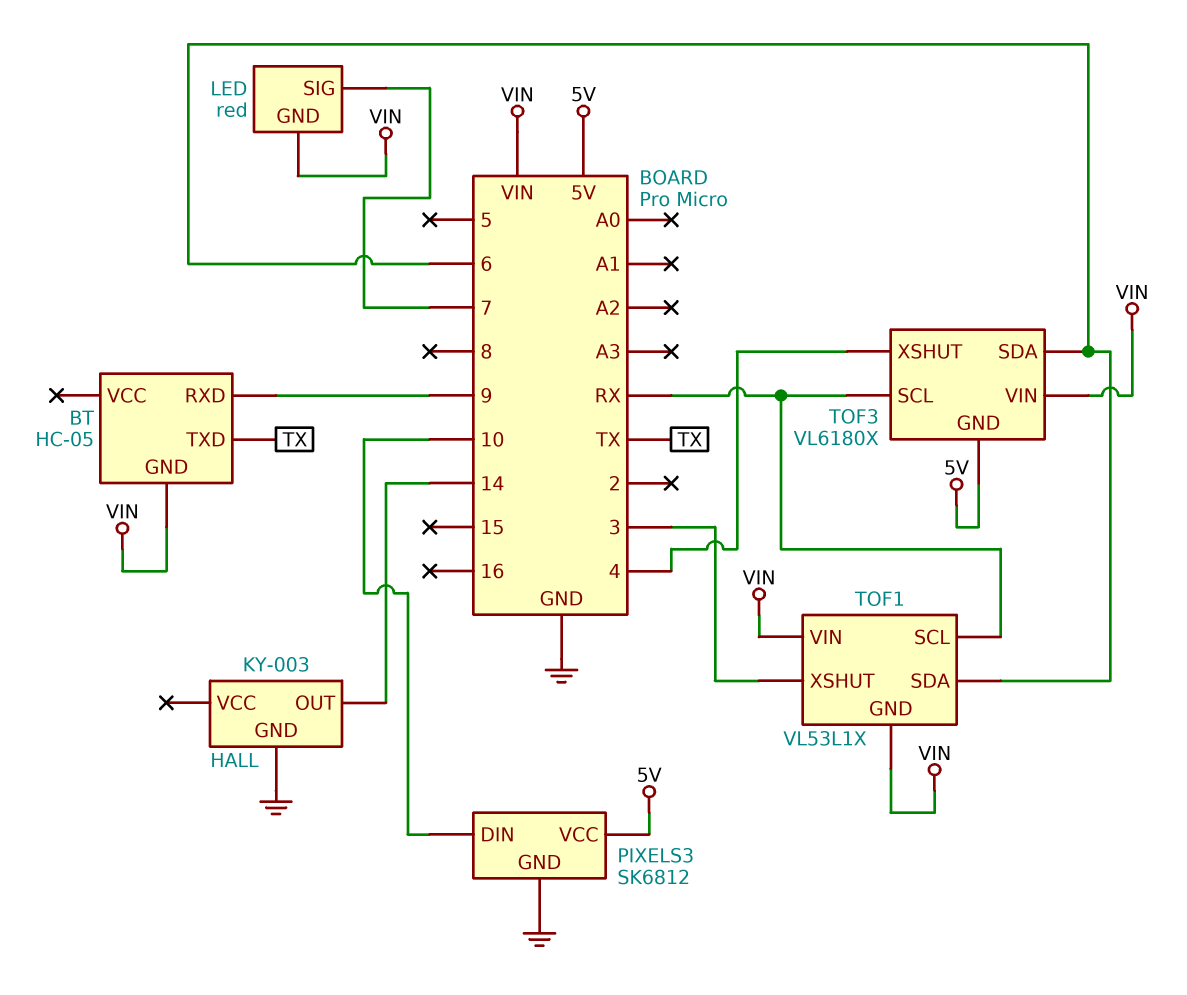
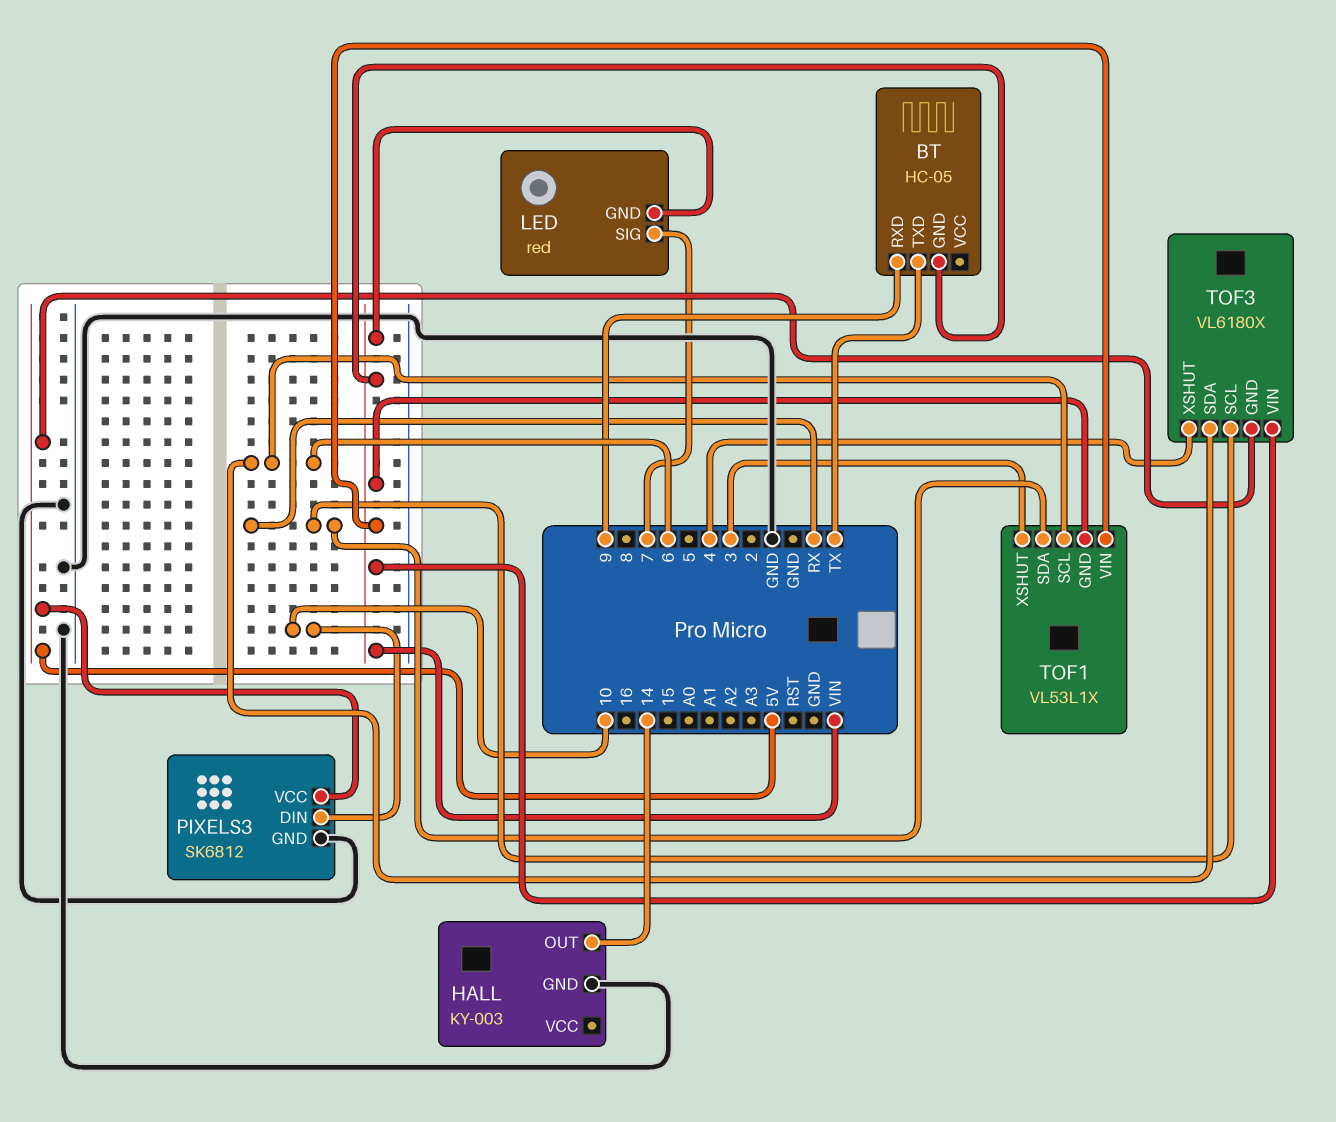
TOF1 pin SCL: RX -> 6
TOF1 pin SDA: 6 -> RX

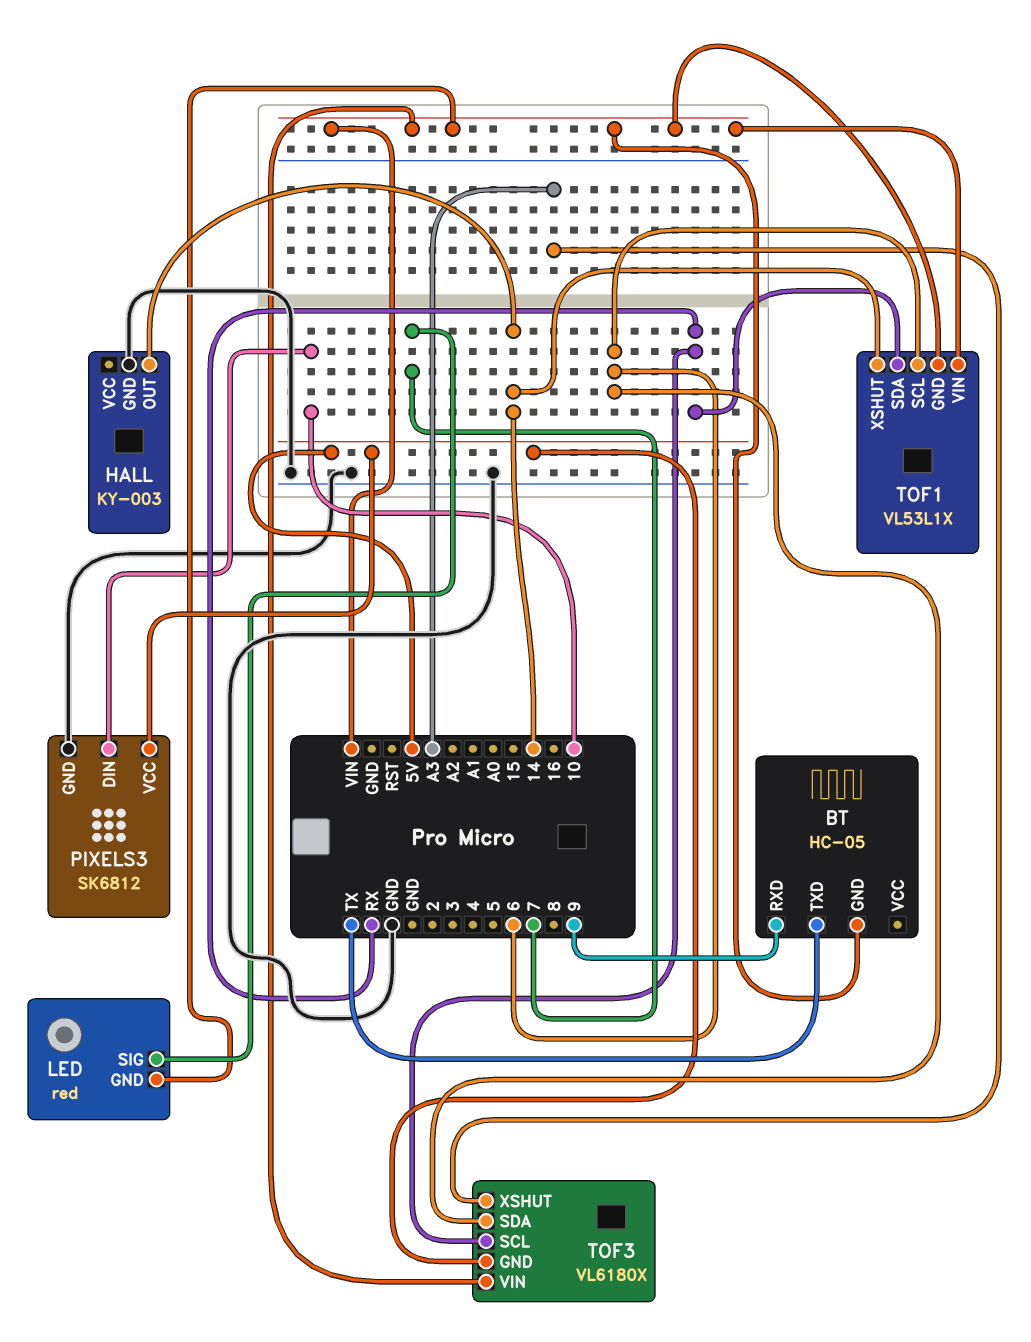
TOF1 pin XSHUT: 3 -> 14
TOF3 pin XSHUT: 4 -> A3

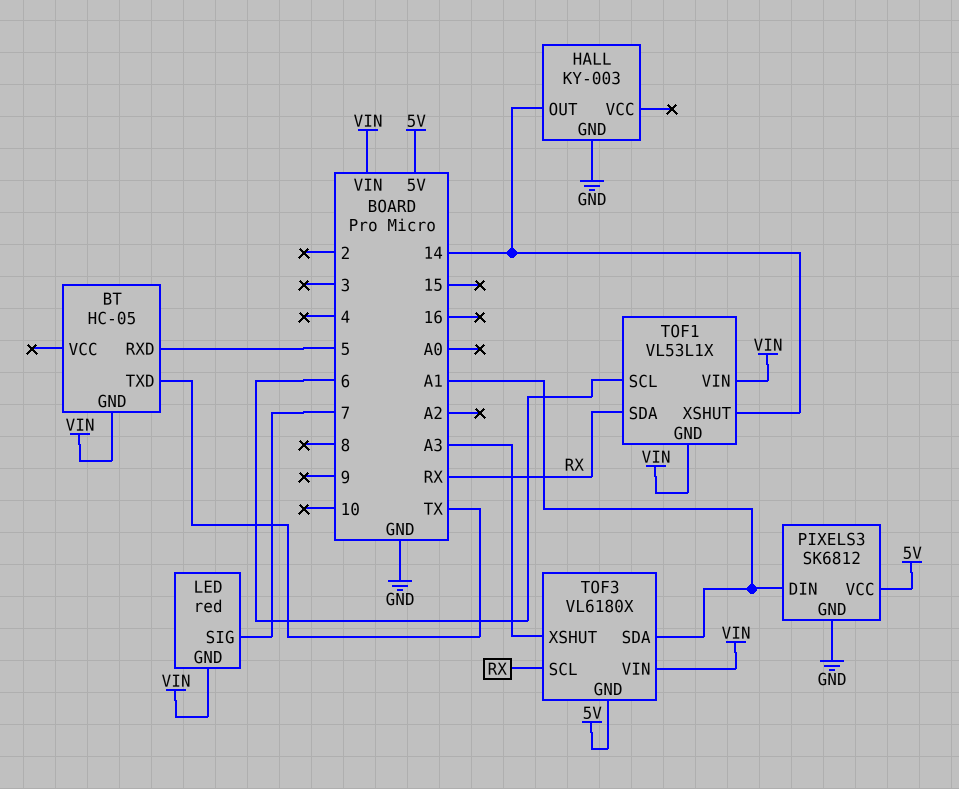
BT pin RXD: 9 -> 5
PIXELS3 pin DIN: 10 -> A1
TOF3 pin SDA: 6 -> A1

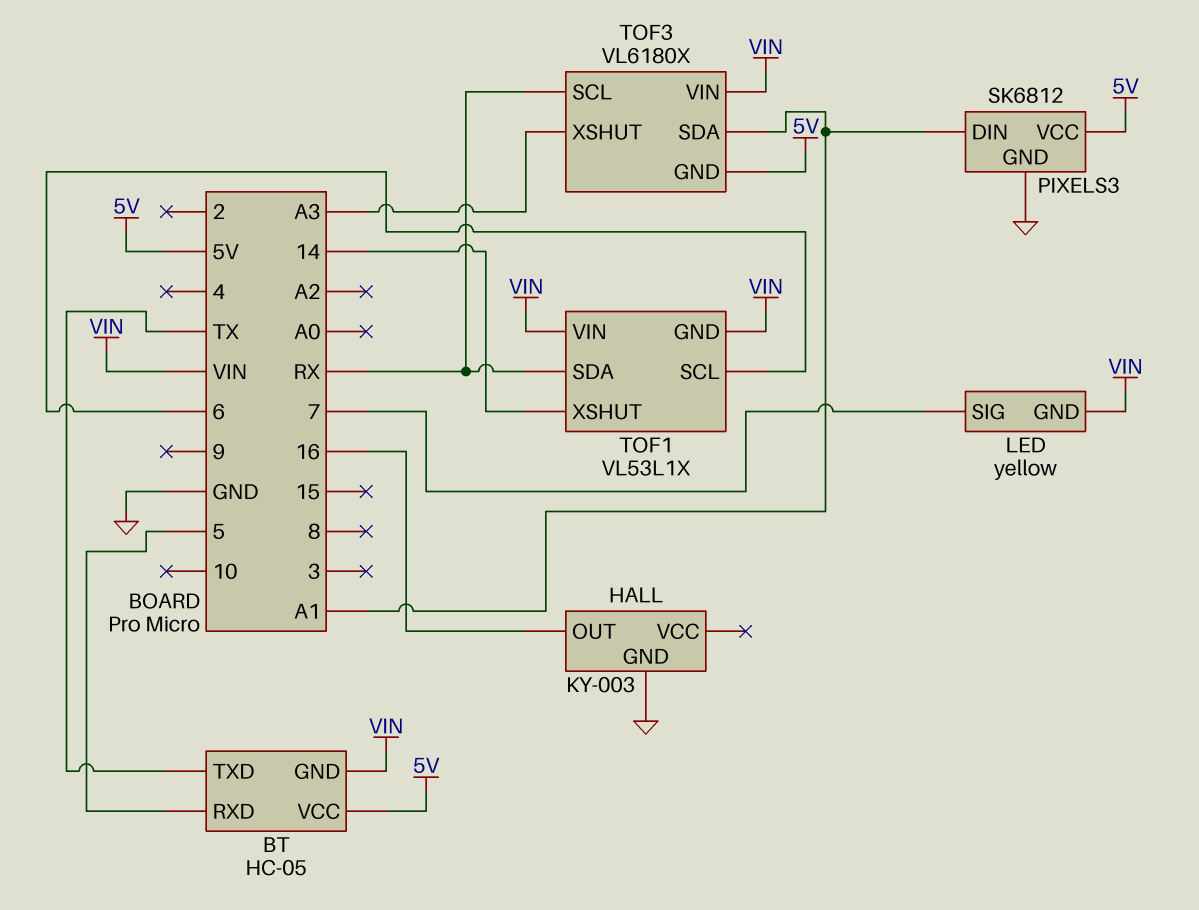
BT pin VCC: none -> 5V
HALL pin OUT: 14 -> 16
LED: red -> yellow

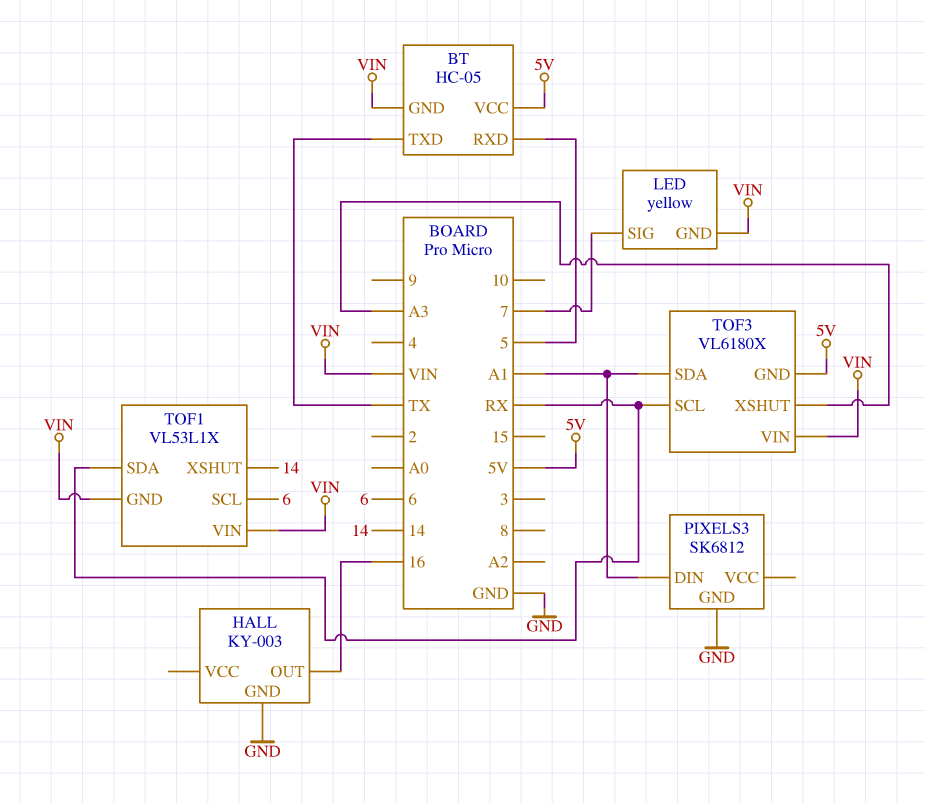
PIXELS3 pin VCC: 5V -> none

